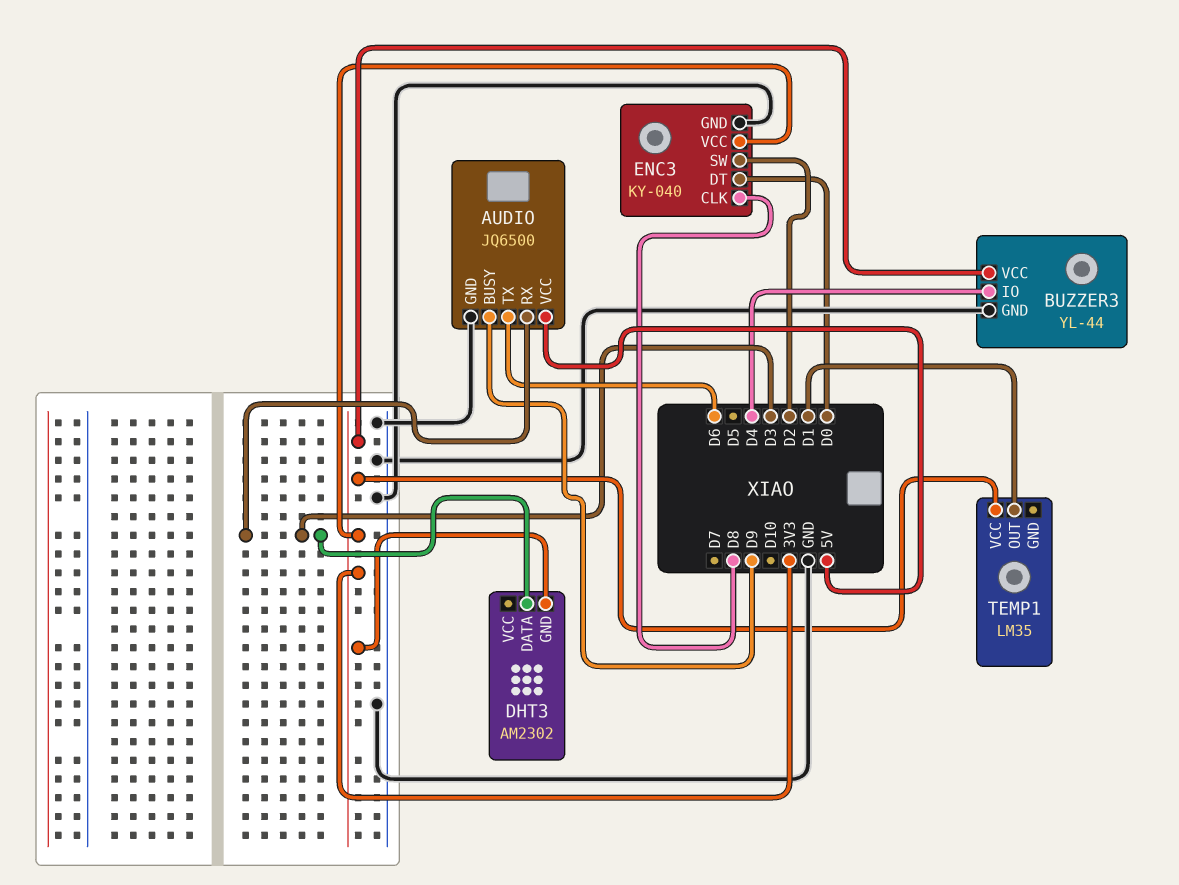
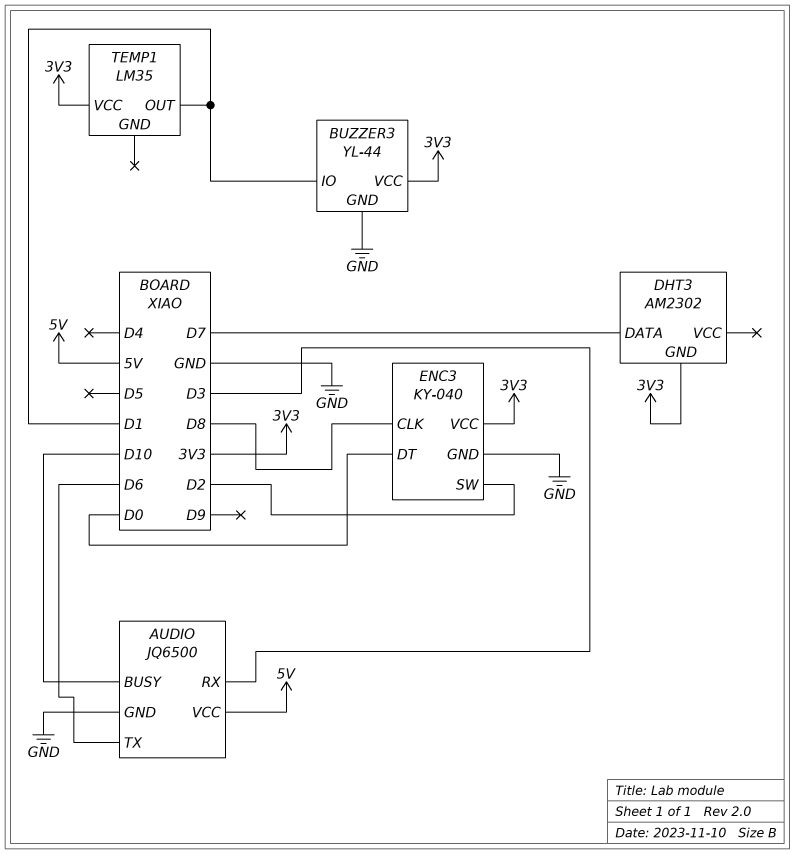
AUDIO pin BUSY: D9 -> D10
BUZZER3 pin IO: D4 -> D1
DHT3 pin DATA: D3 -> D7

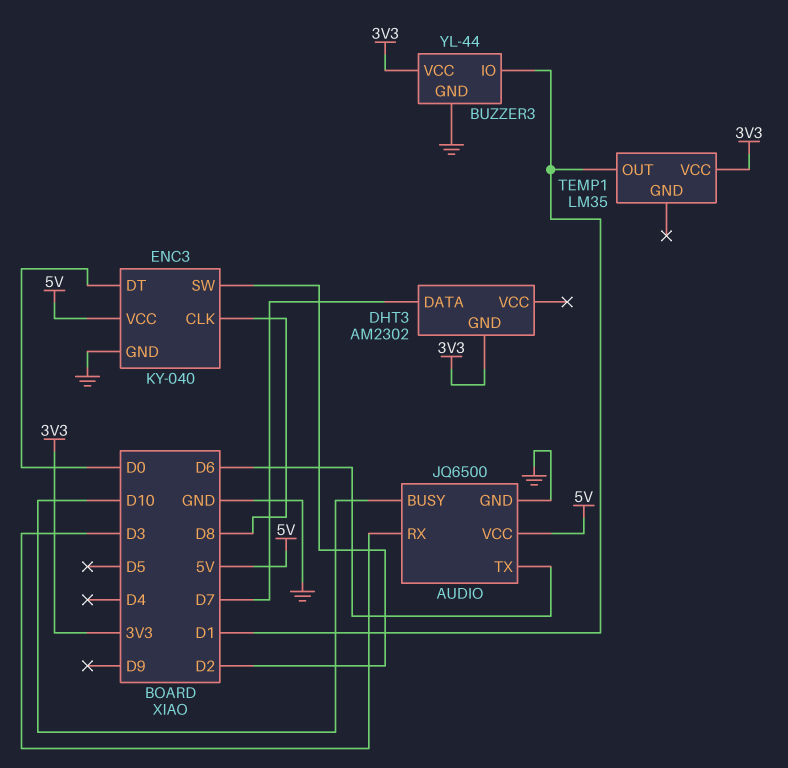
ENC3 pin VCC: 3V3 -> 5V

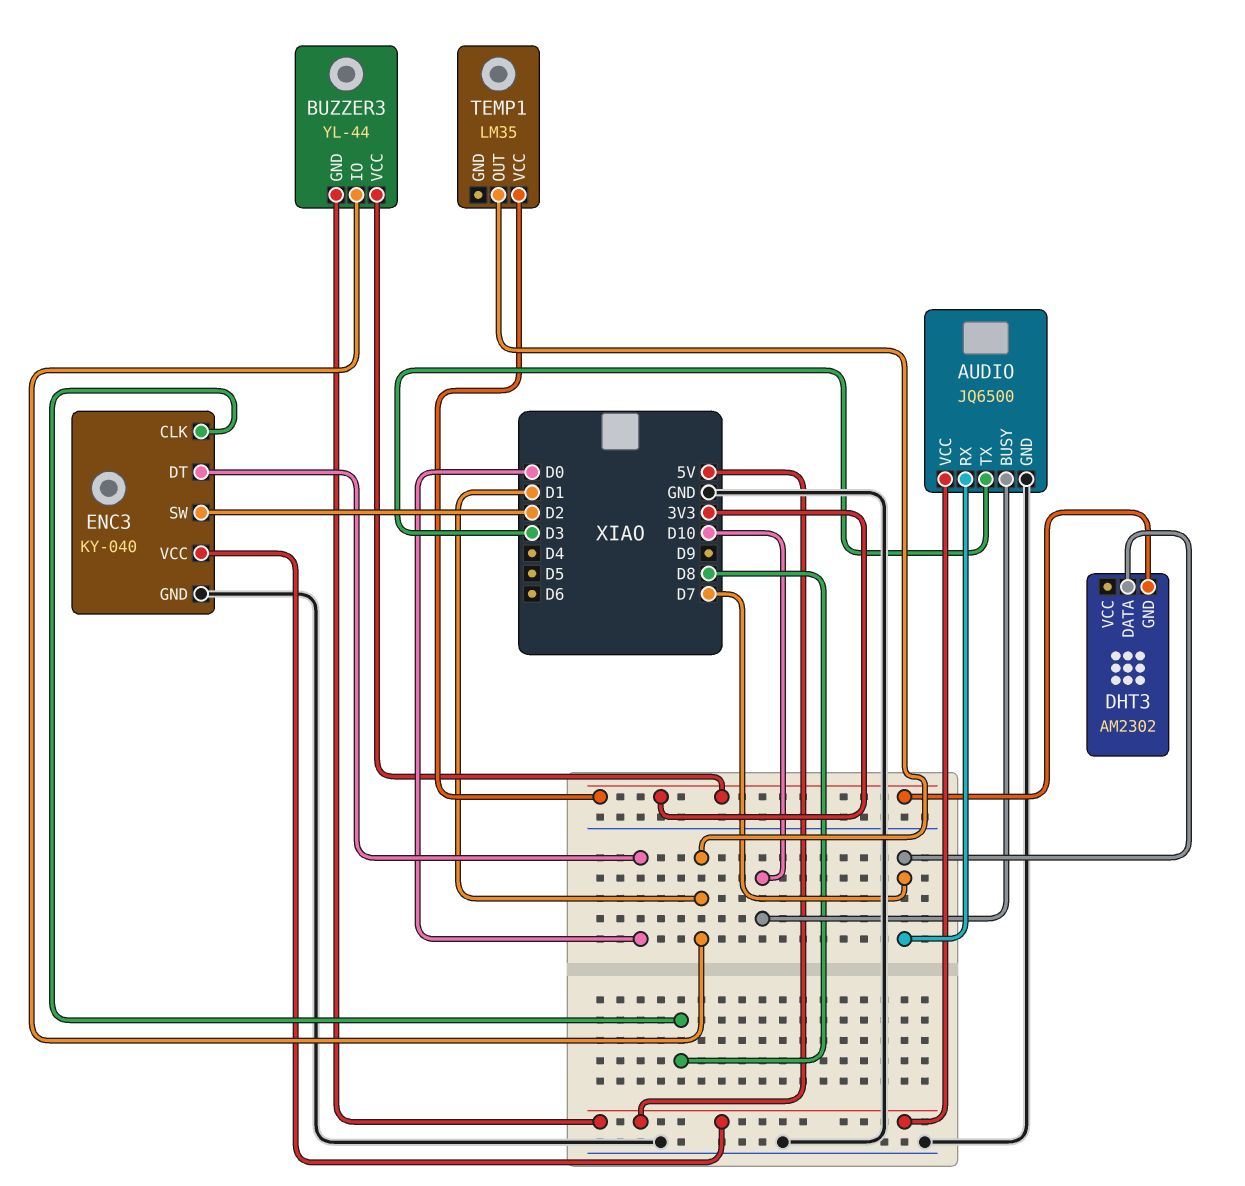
AUDIO pin RX: D3 -> D7
AUDIO pin TX: D6 -> D3
BUZZER3 pin GND: GND -> 5V

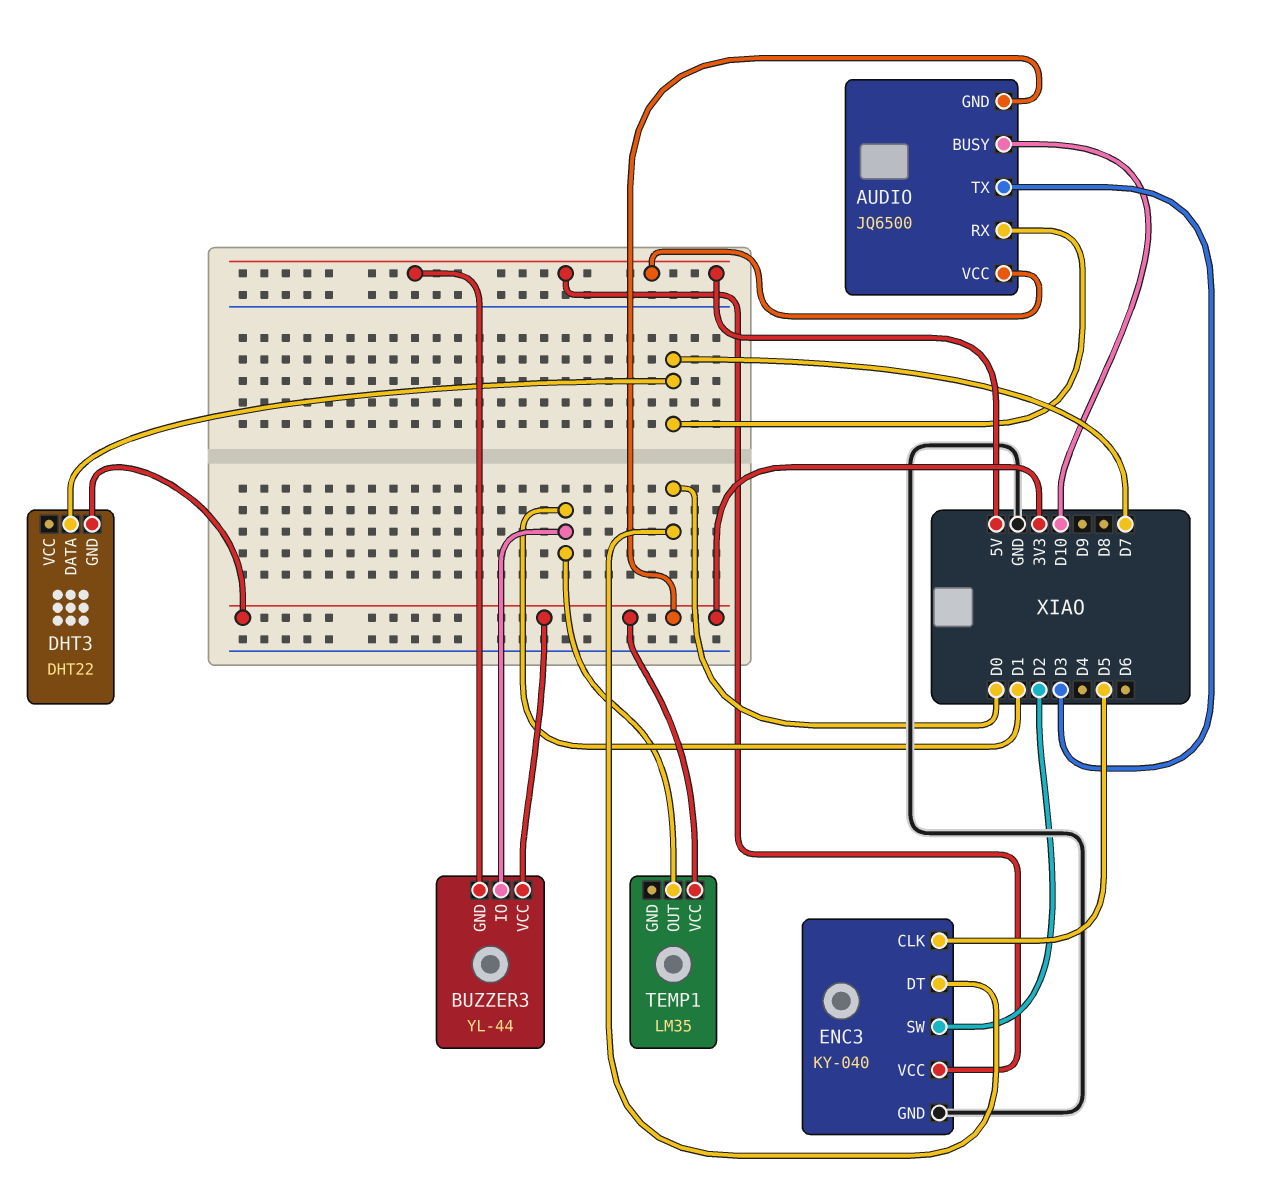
AUDIO pin GND: GND -> 3V3
DHT3: AM2302 -> DHT22
ENC3 pin CLK: D8 -> D5

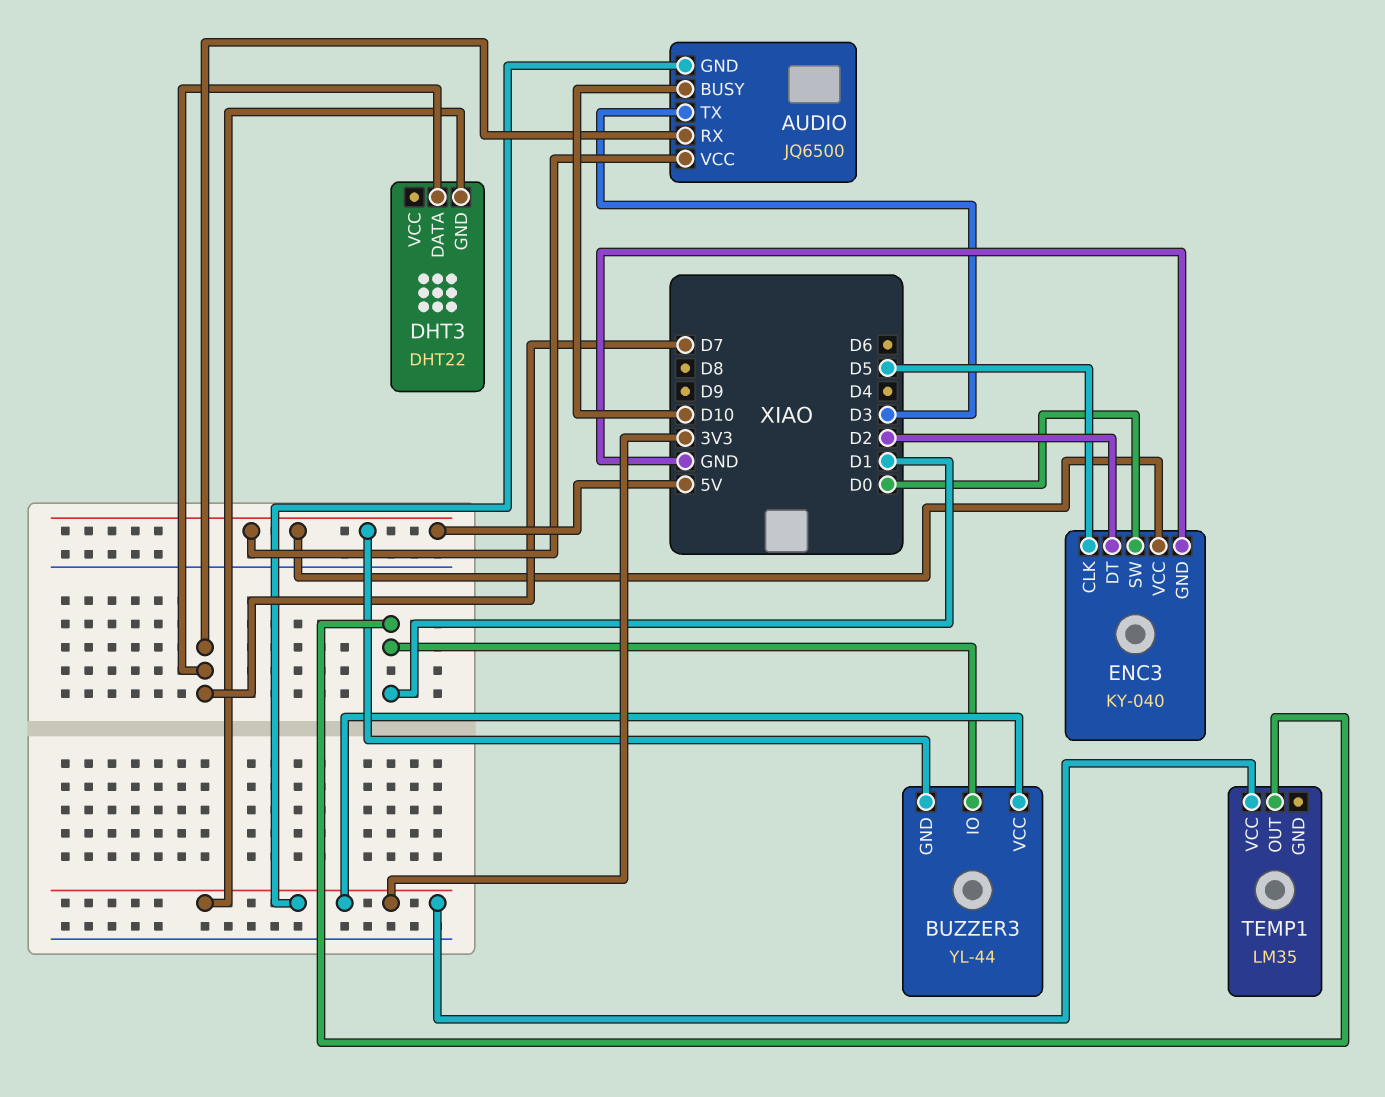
ENC3 pin DT: D0 -> D2
ENC3 pin SW: D2 -> D0

